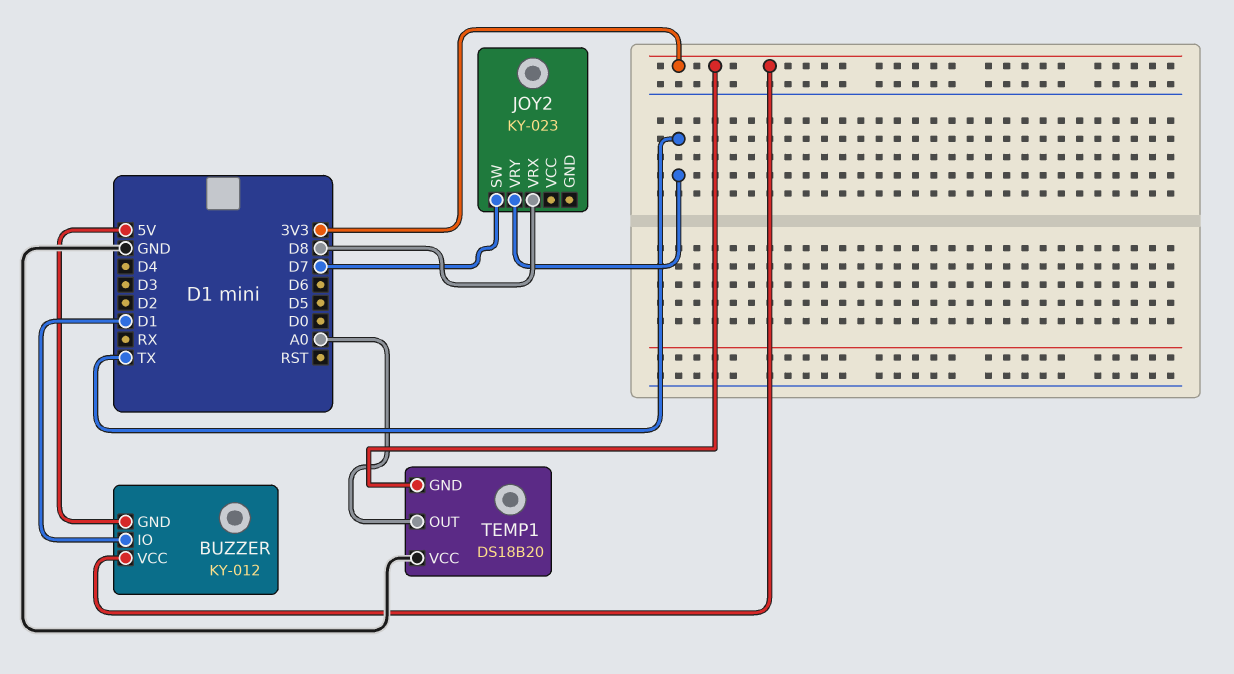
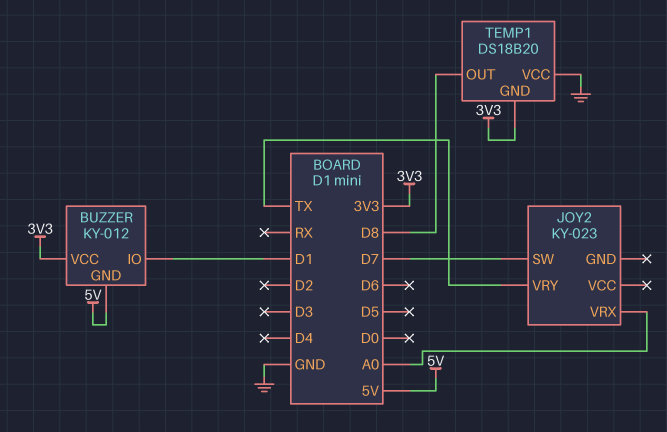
JOY2 pin VRX: D8 -> A0
TEMP1 pin OUT: A0 -> D8

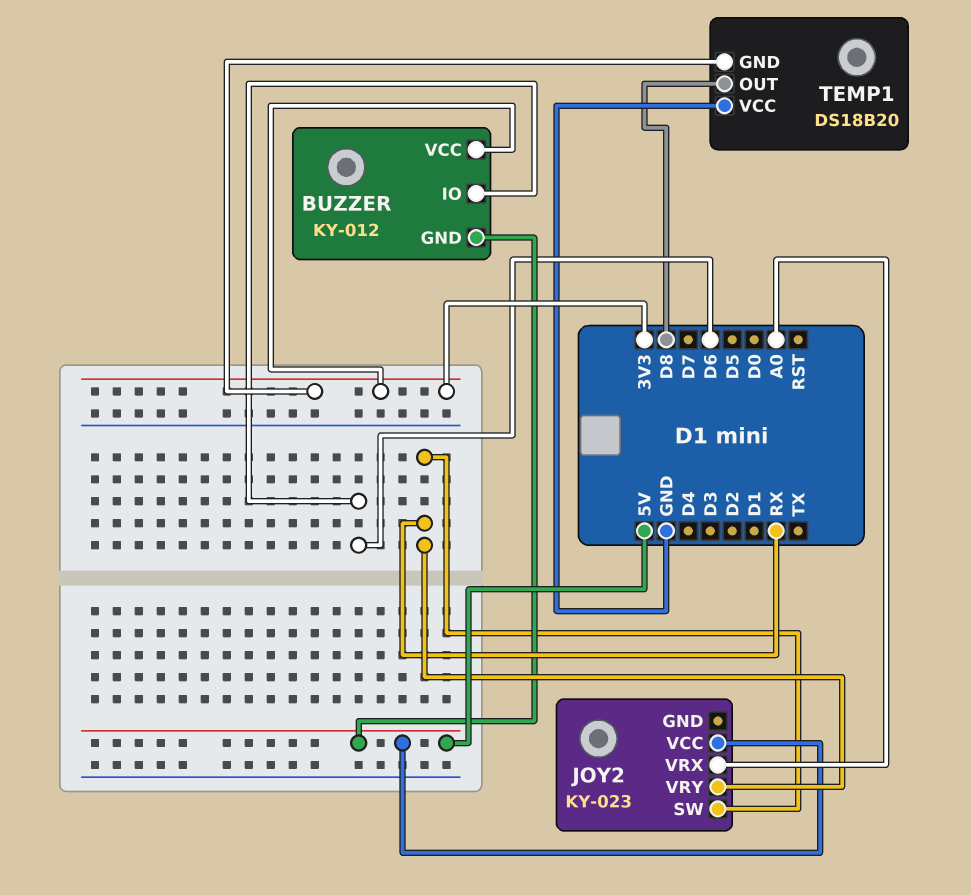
BUZZER pin IO: D1 -> D6
JOY2 pin SW: D7 -> RX
JOY2 pin VCC: none -> 5V
JOY2 pin VRY: TX -> RX

